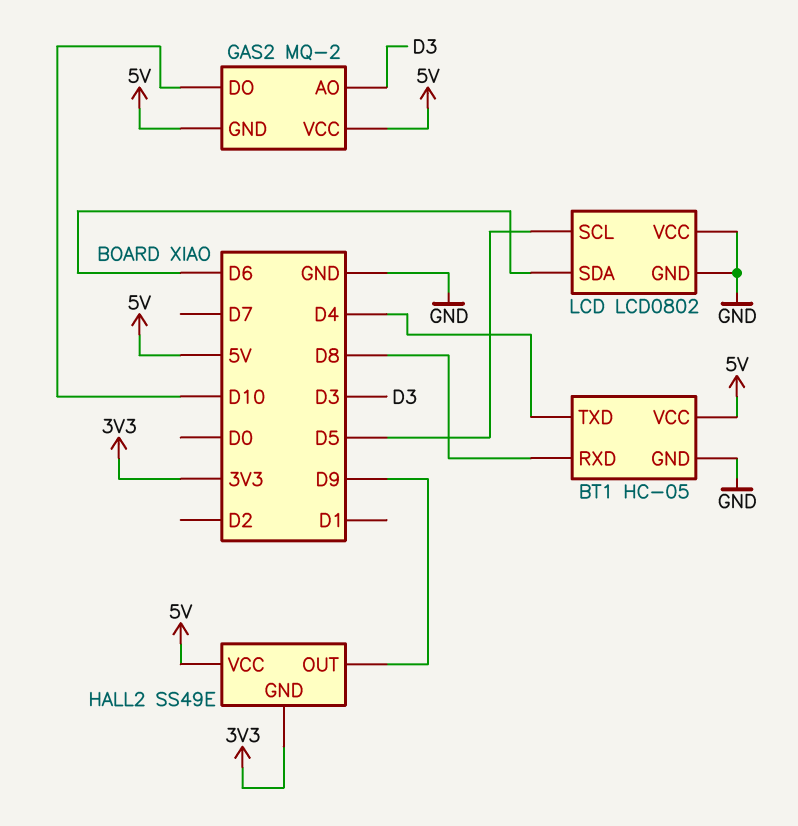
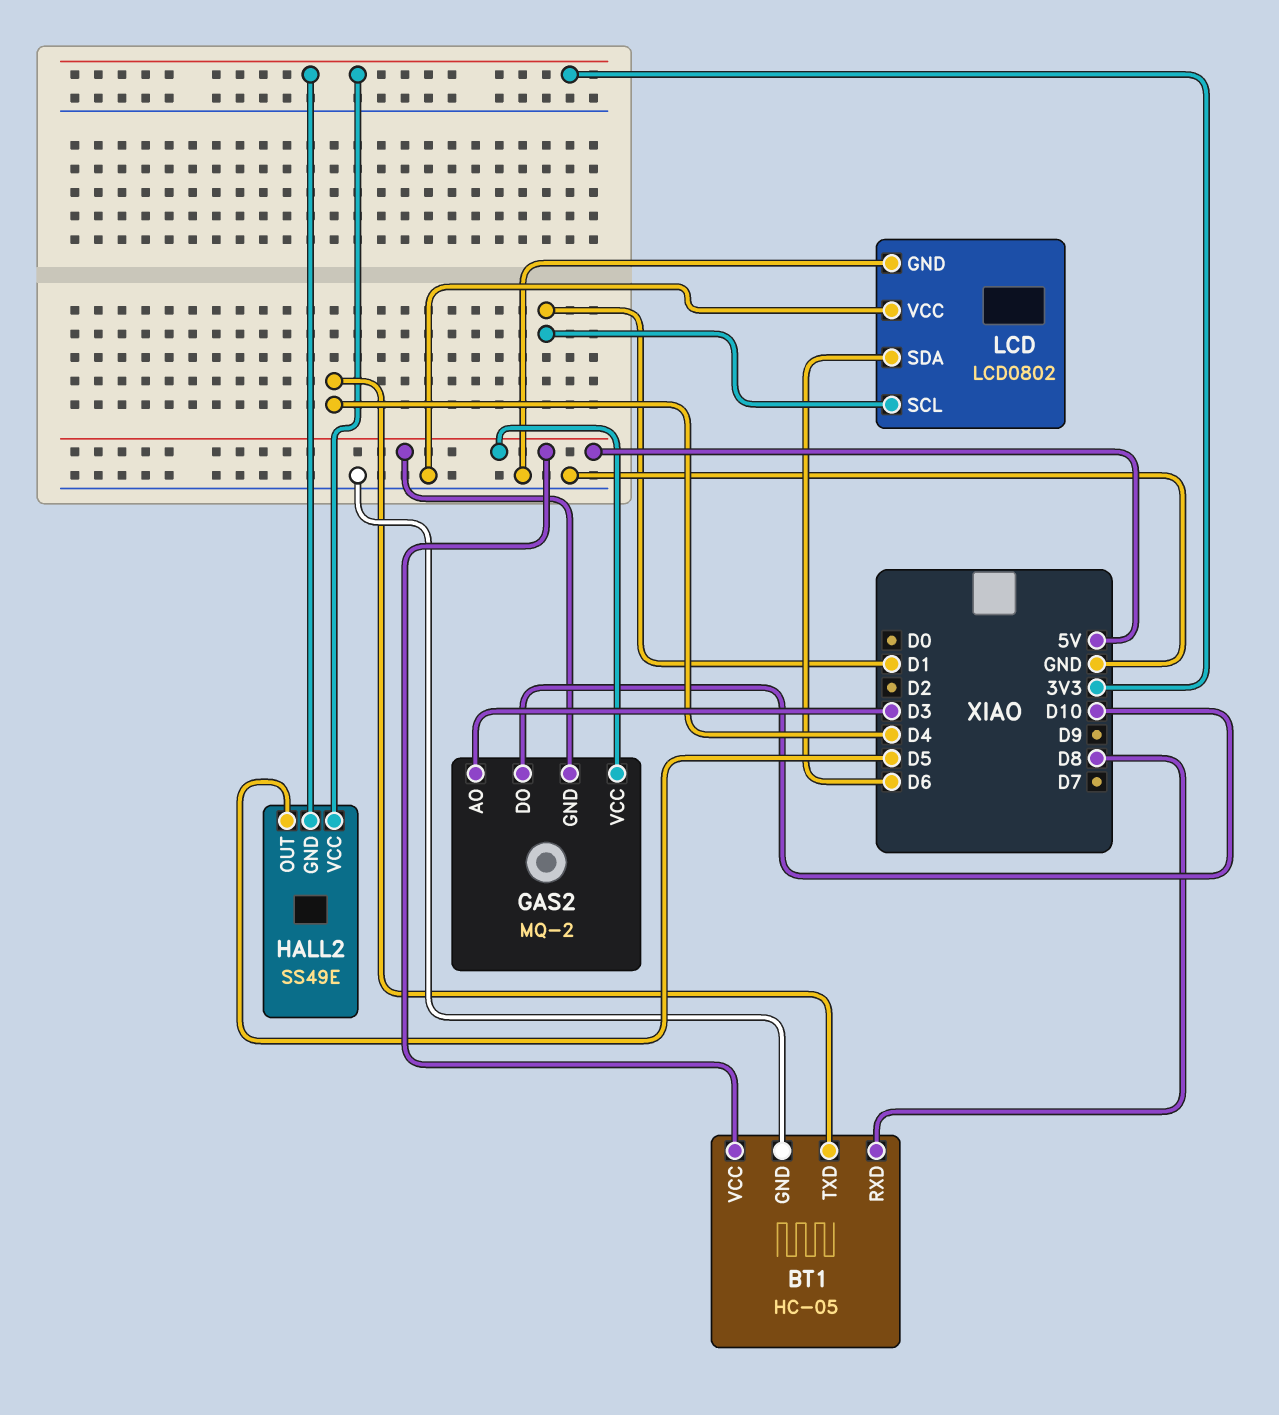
HALL2 pin OUT: D9 -> D5
HALL2 pin VCC: 5V -> 3V3
LCD pin SCL: D5 -> D1

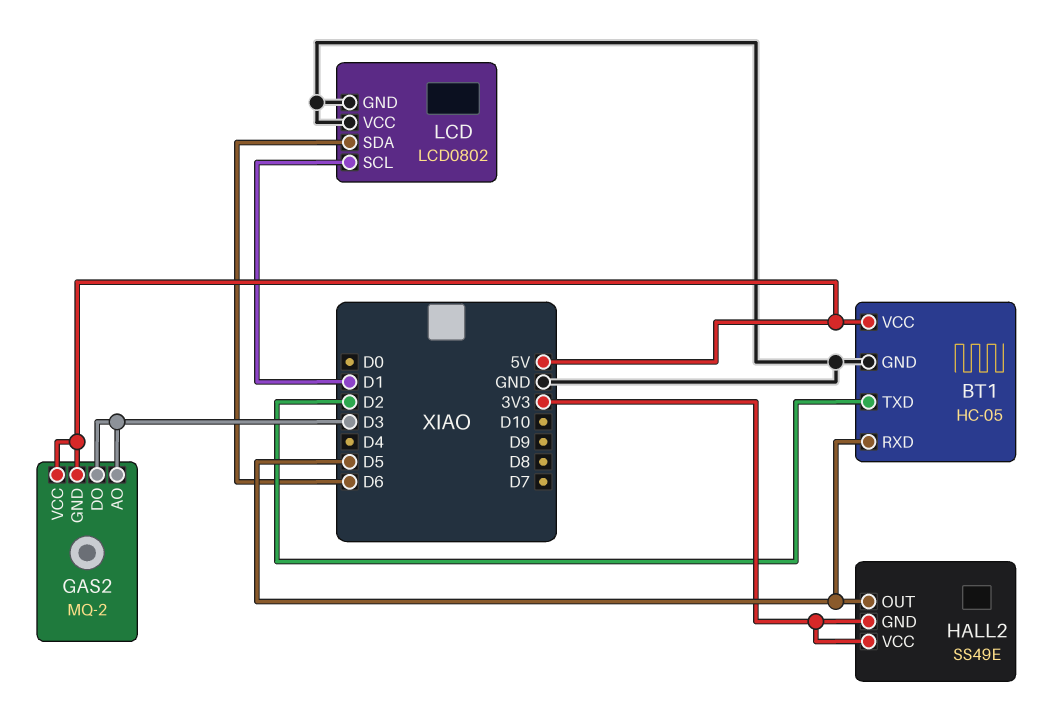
BT1 pin RXD: D8 -> D5
BT1 pin TXD: D4 -> D2
GAS2 pin DO: D10 -> D3

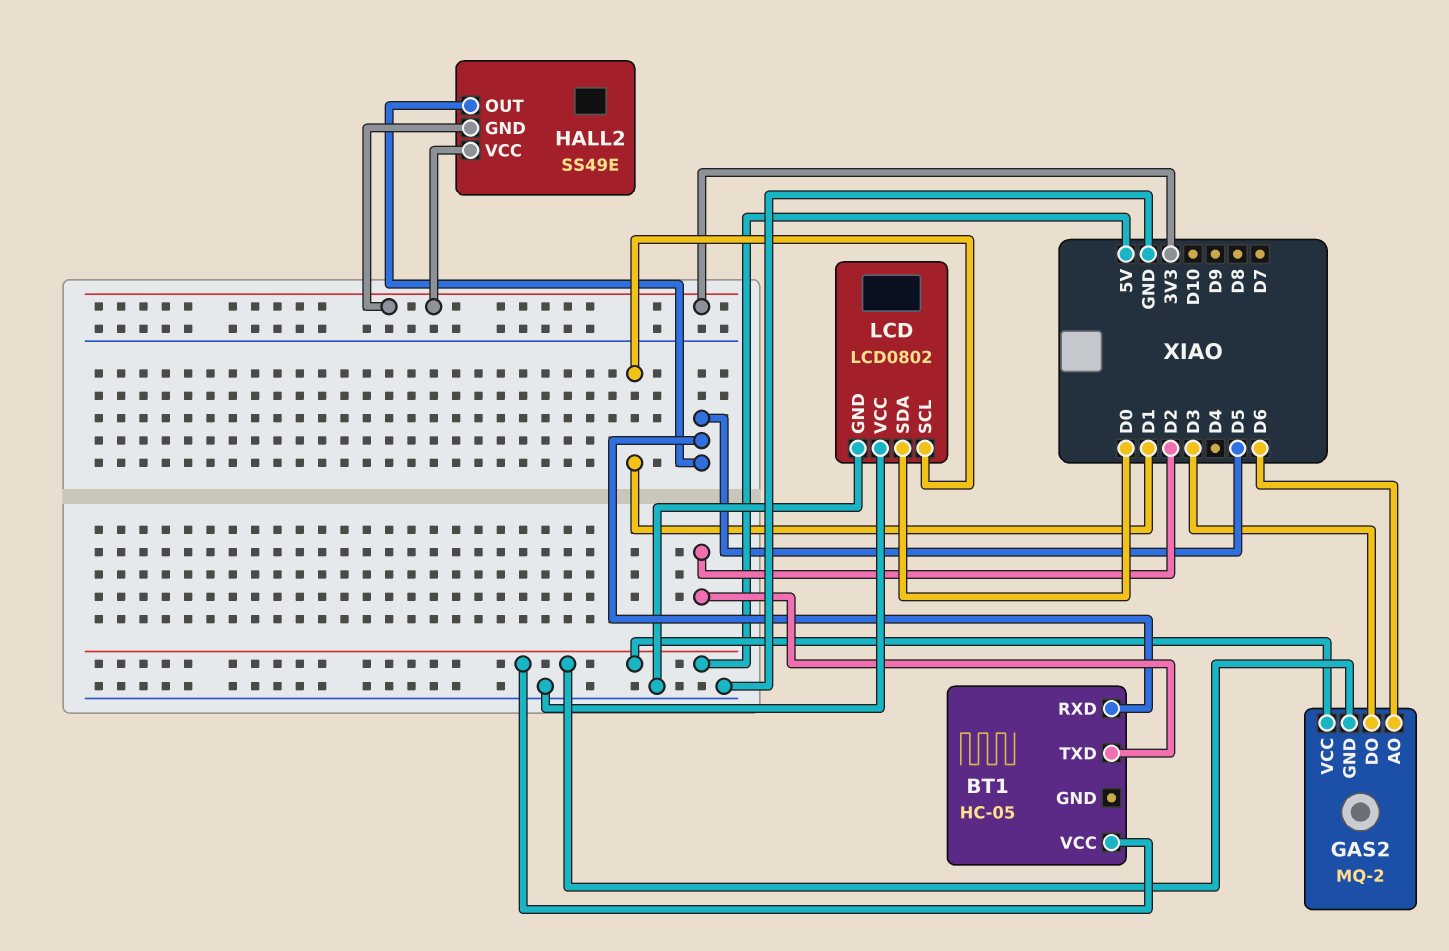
BT1 pin GND: GND -> none
GAS2 pin AO: D3 -> D6
LCD pin SDA: D6 -> D0

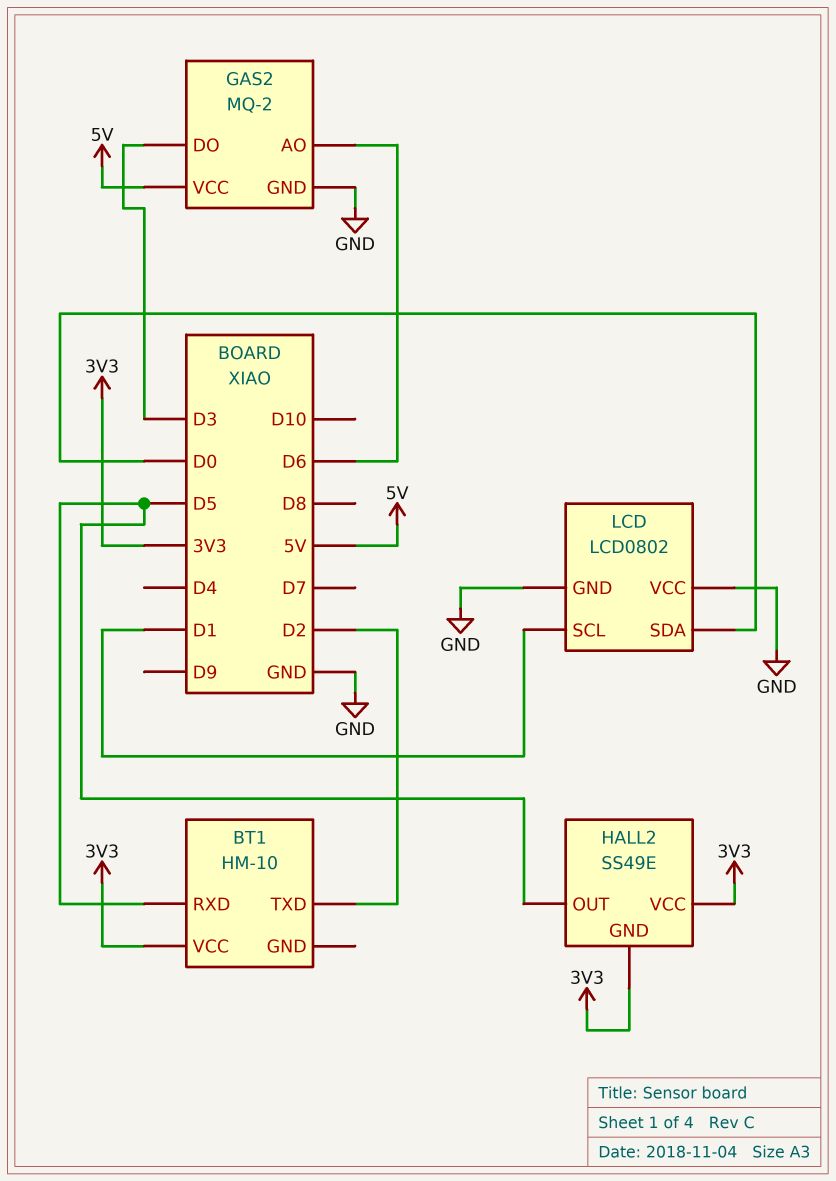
BT1: HC-05 -> HM-10
BT1 pin VCC: 5V -> 3V3
GAS2 pin GND: 5V -> GND

